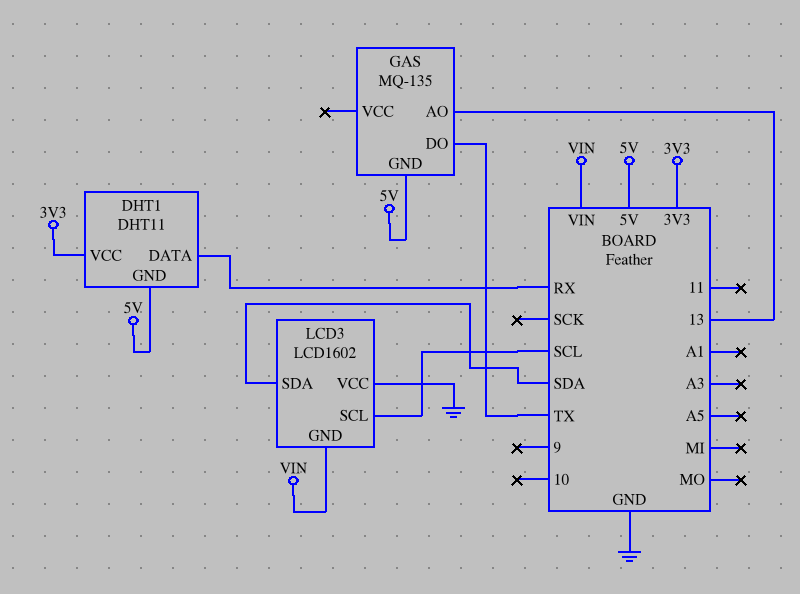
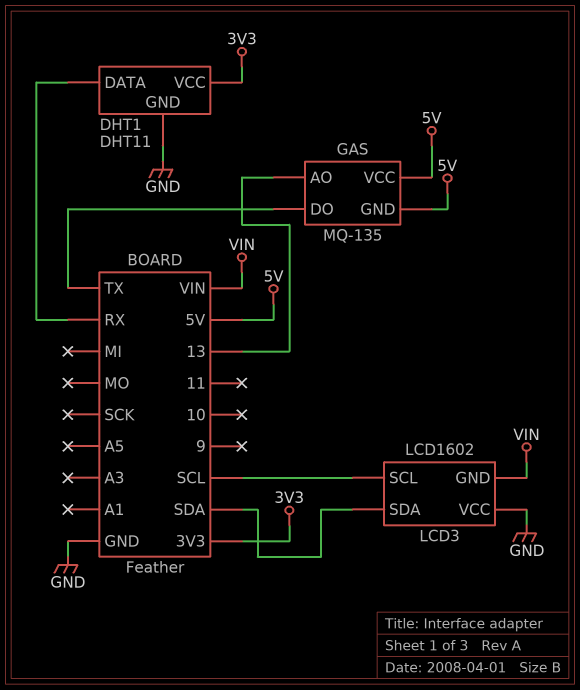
DHT1 pin GND: 5V -> GND
GAS pin VCC: none -> 5V

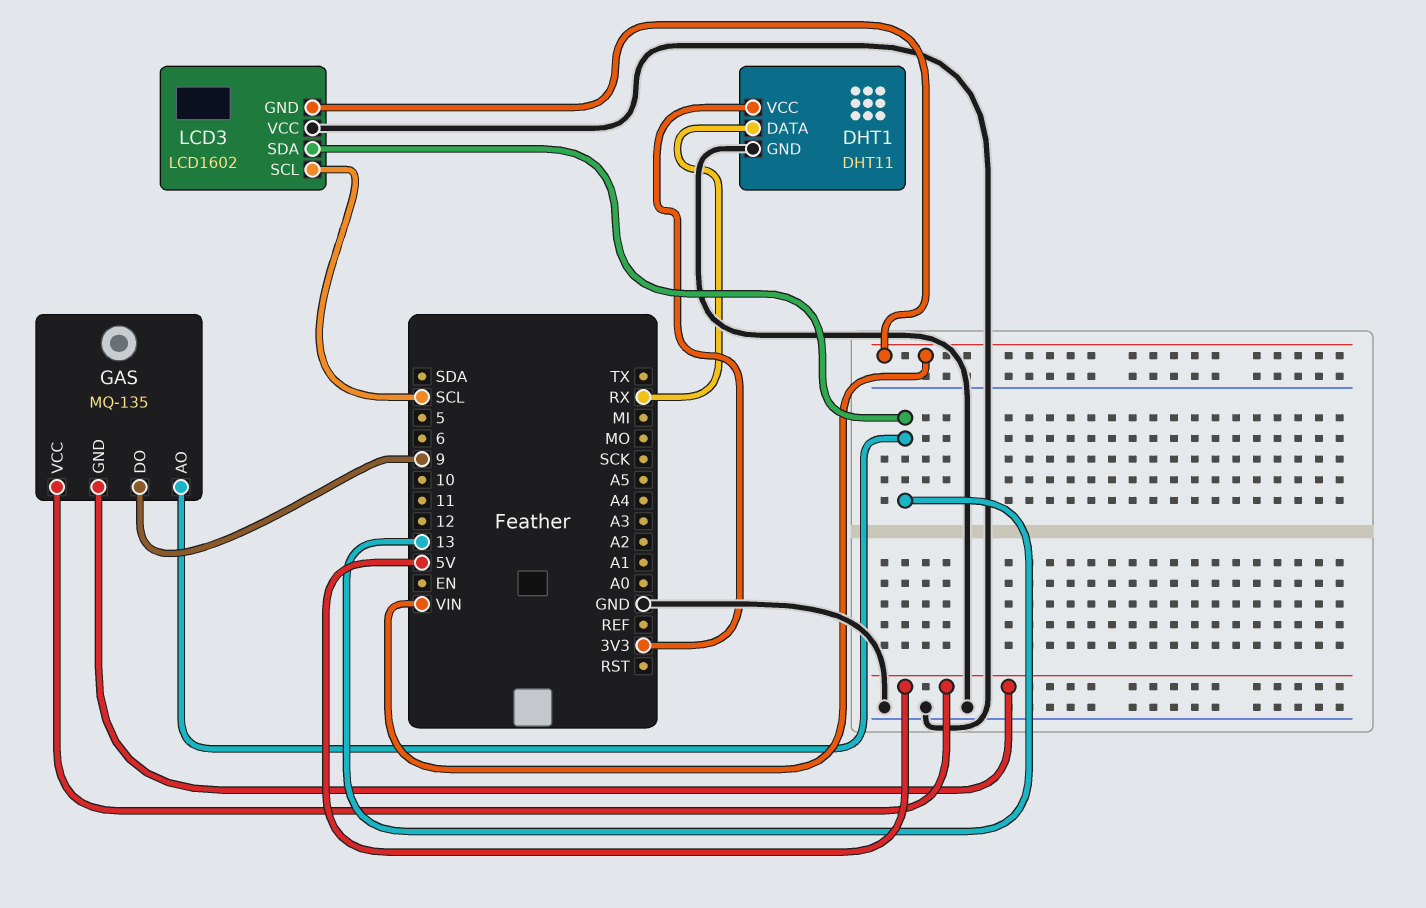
GAS pin DO: TX -> 9
LCD3 pin SDA: SDA -> 13

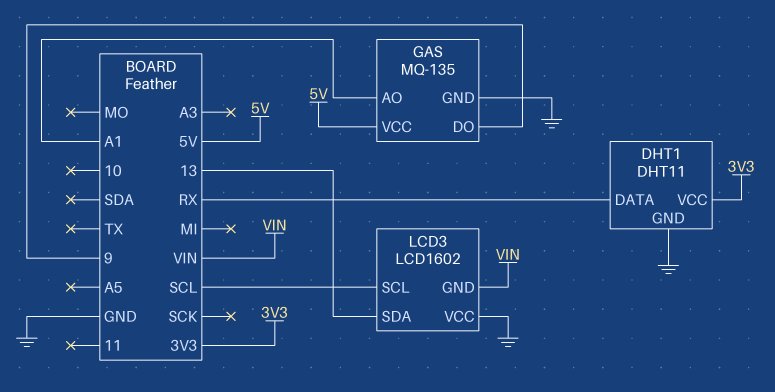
GAS pin AO: 13 -> A1
GAS pin GND: 5V -> GND

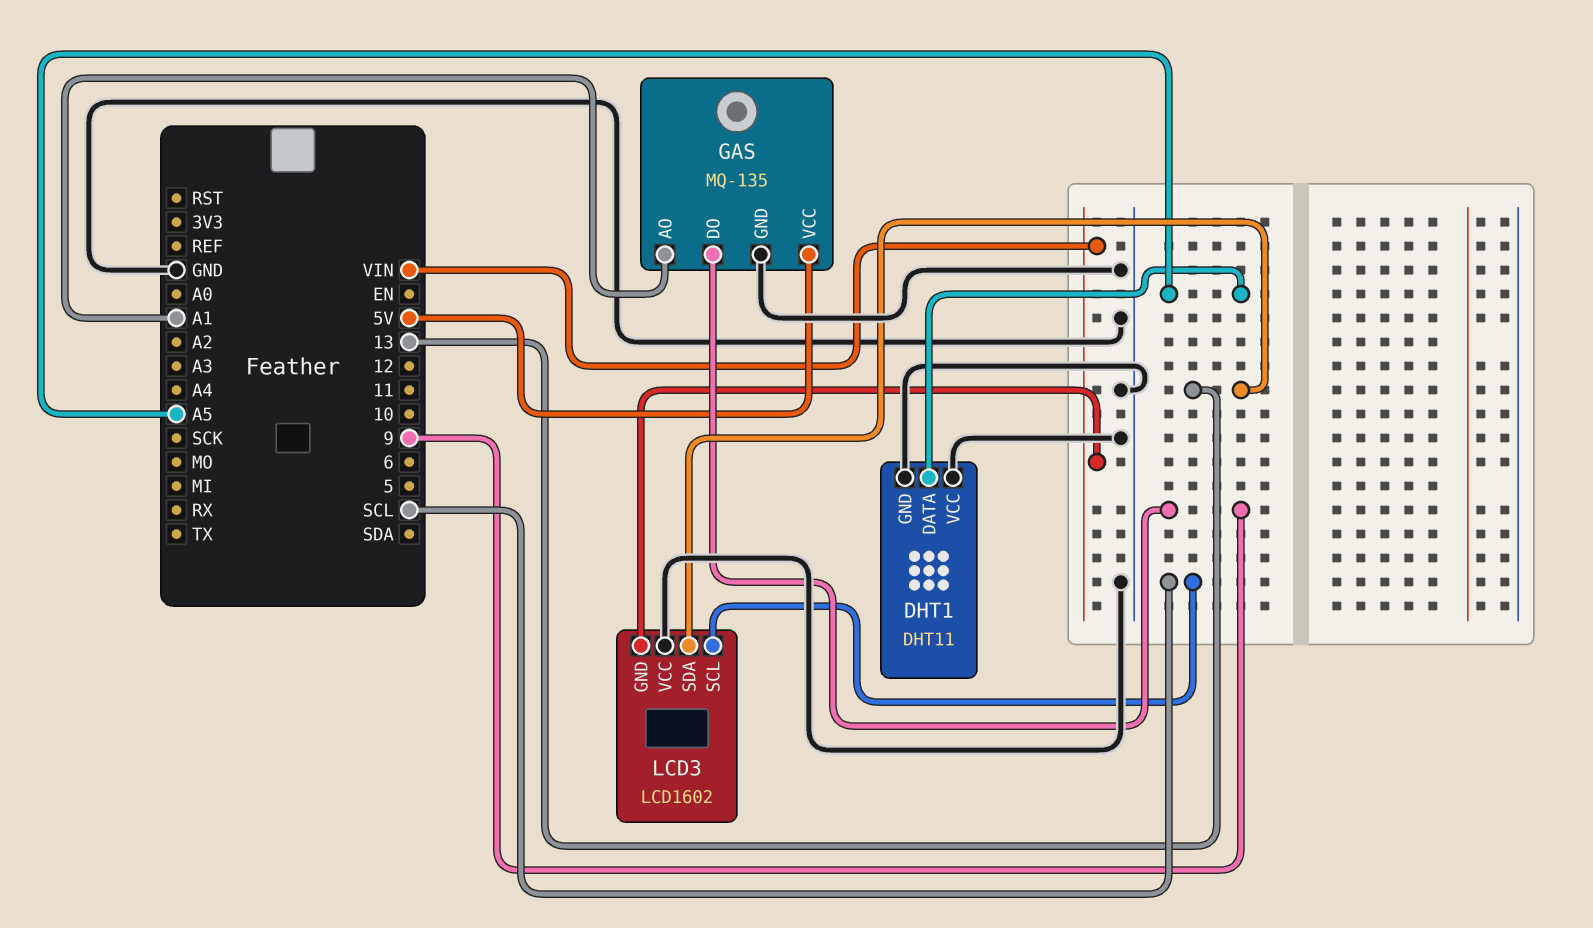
DHT1 pin DATA: RX -> A5
DHT1 pin VCC: 3V3 -> GND

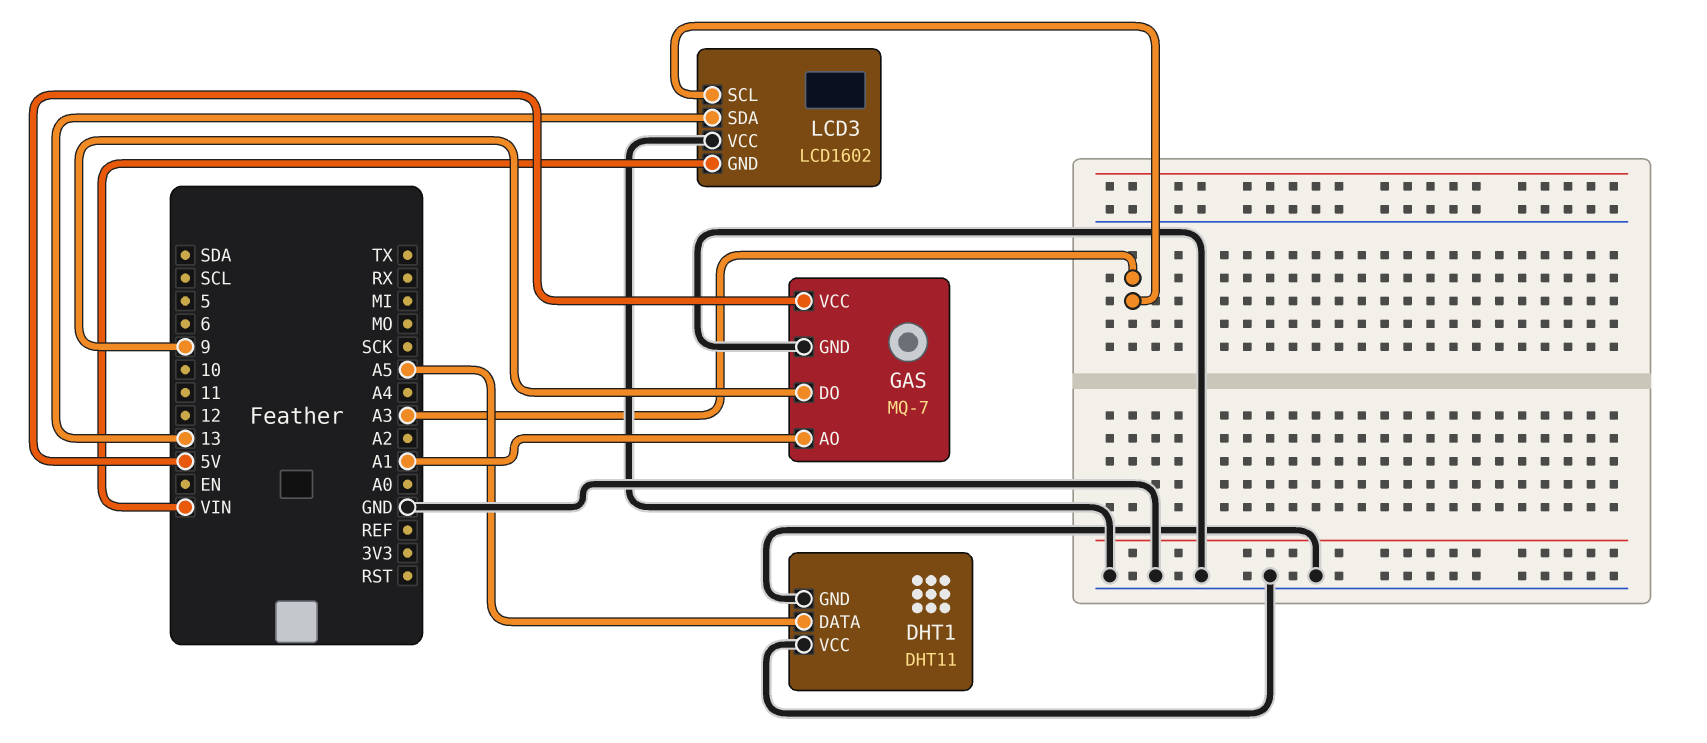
GAS: MQ-135 -> MQ-7
LCD3 pin SCL: SCL -> A3

